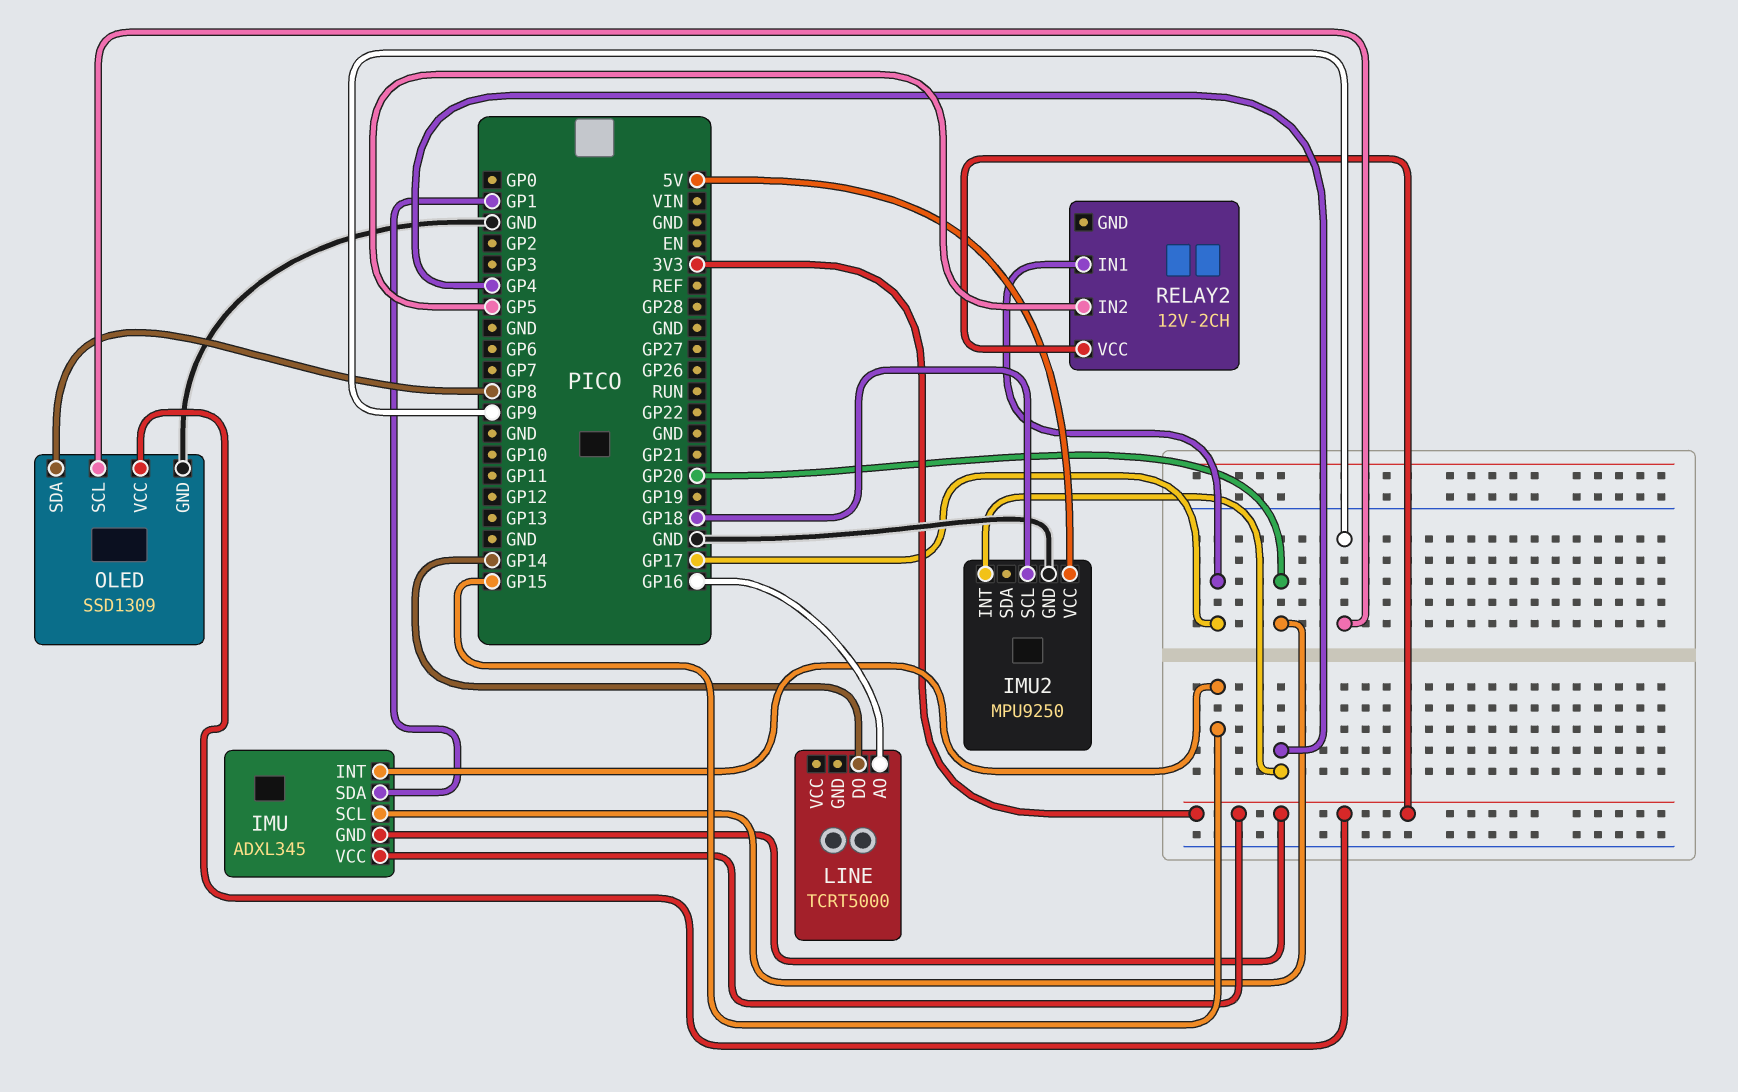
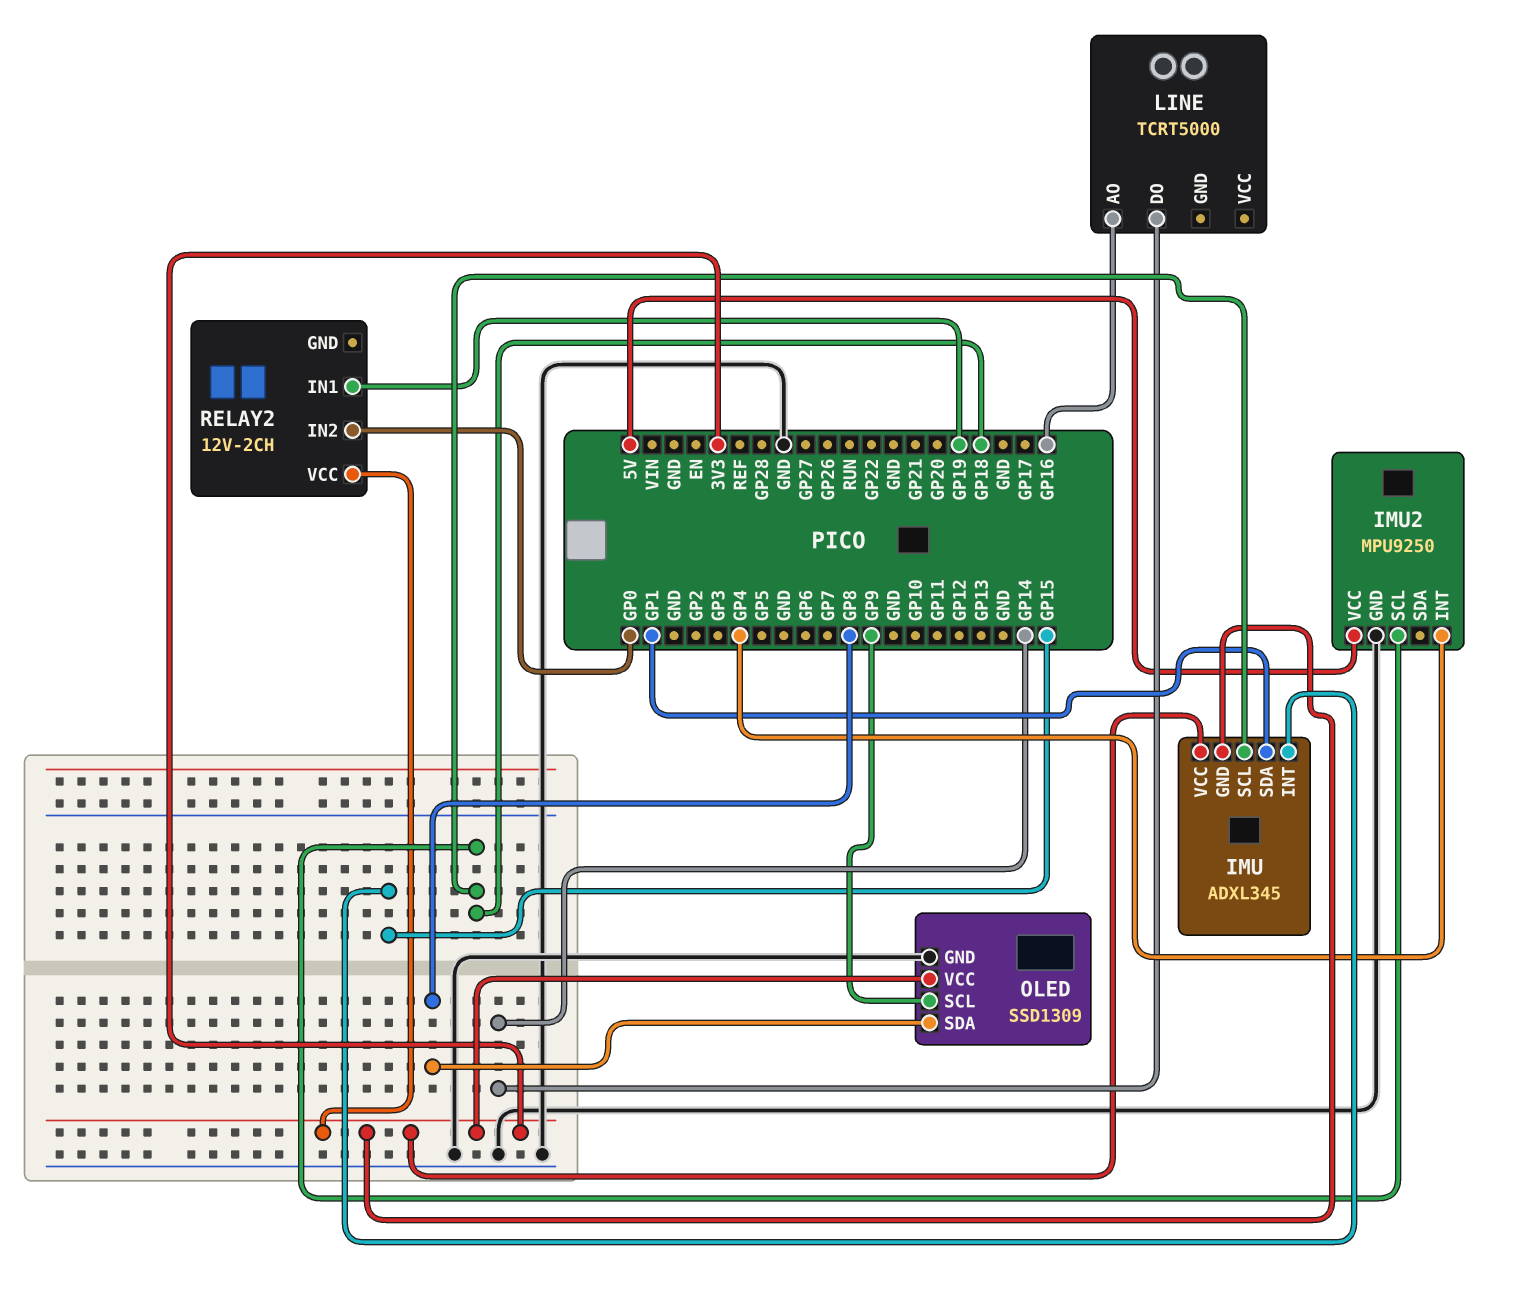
IMU pin SCL: GP20 -> GP18
RELAY2 pin IN1: GP17 -> GP19
RELAY2 pin IN2: GP5 -> GP0

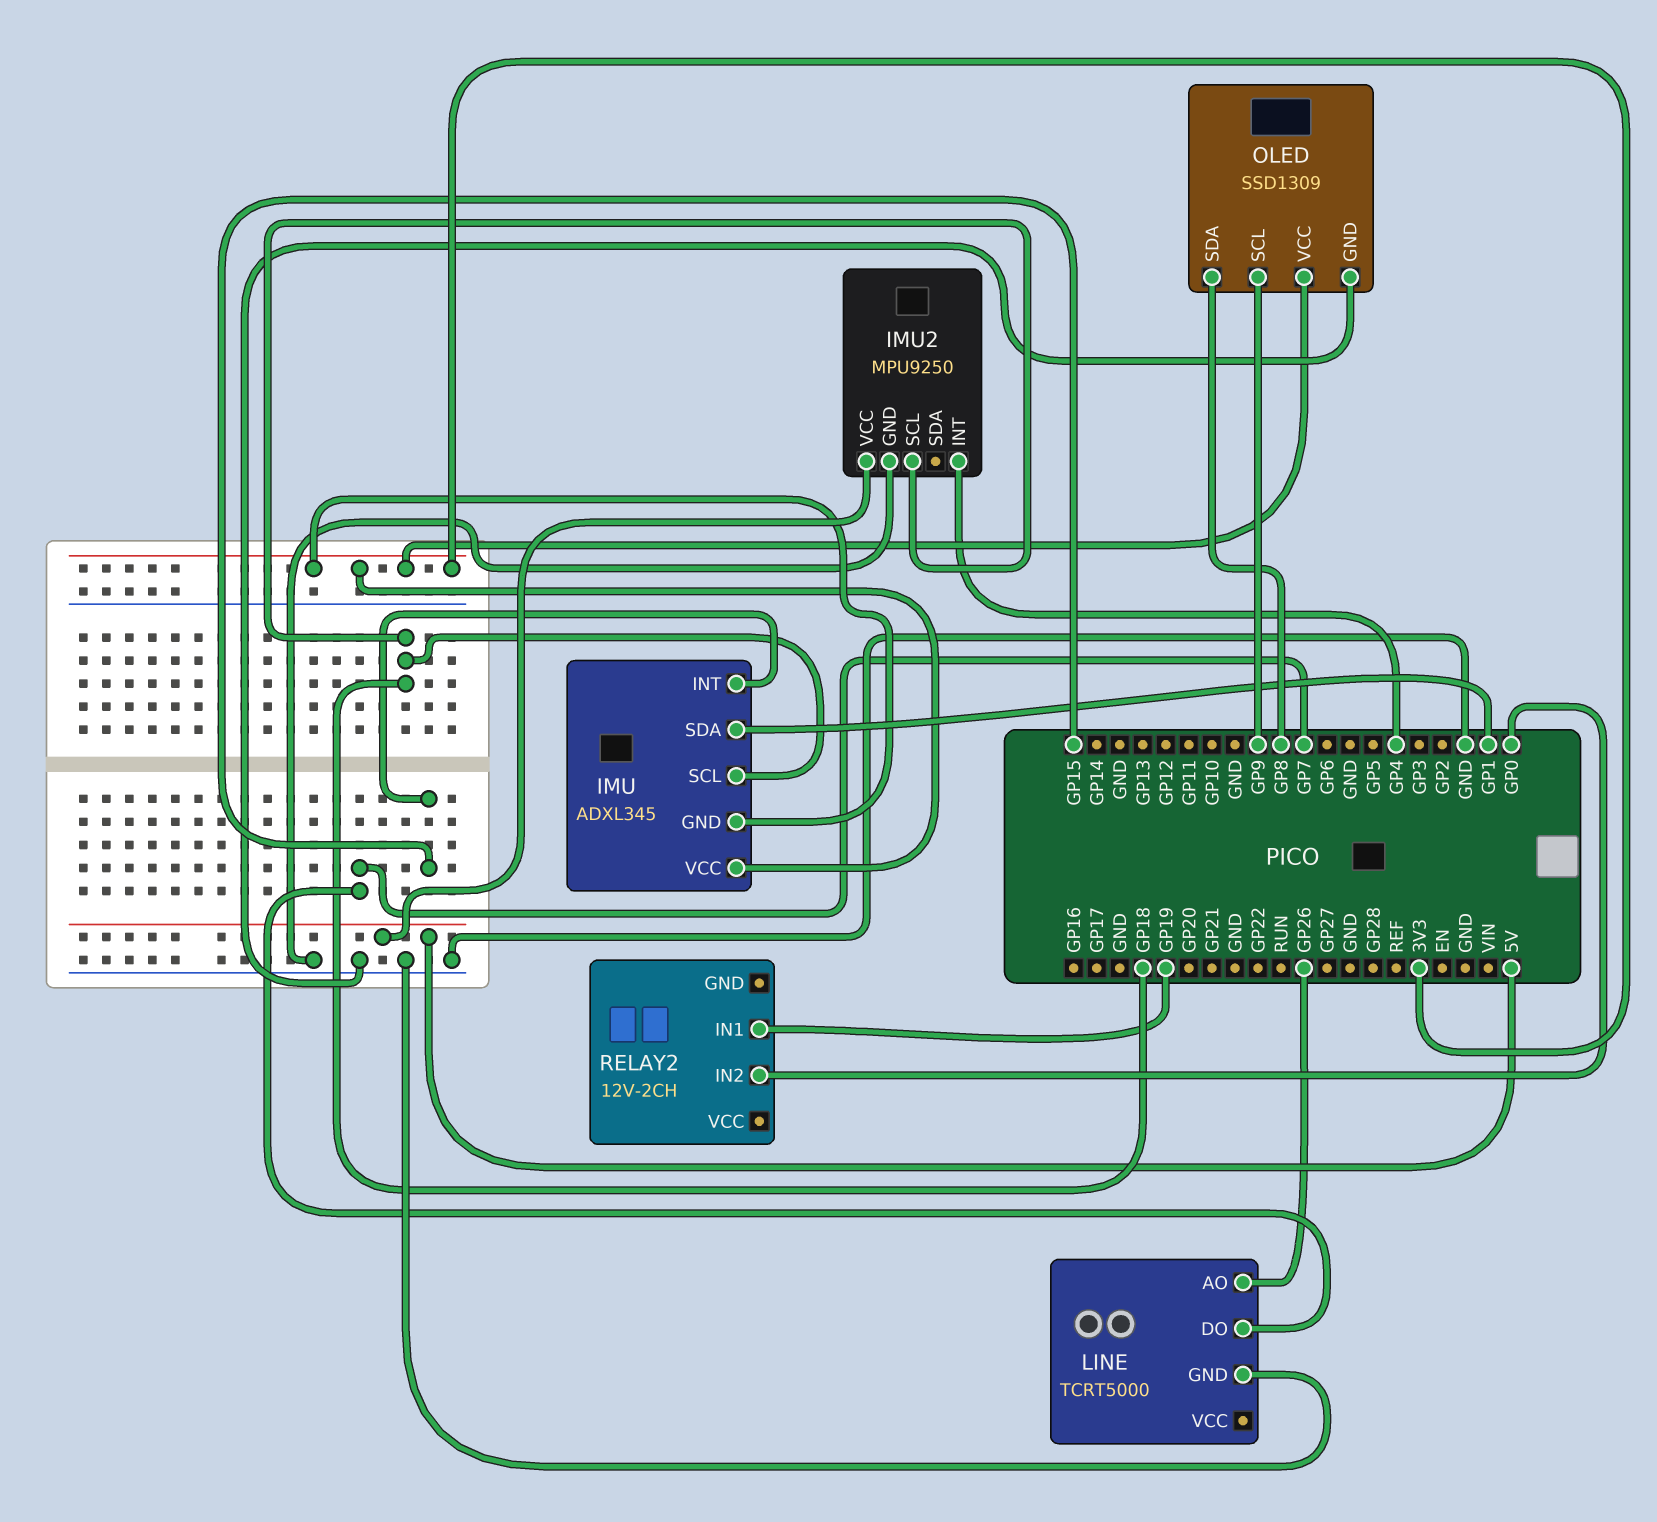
LINE pin AO: GP16 -> GP26
LINE pin DO: GP14 -> GP7
LINE pin GND: none -> GND
RELAY2 pin VCC: 3V3 -> none

